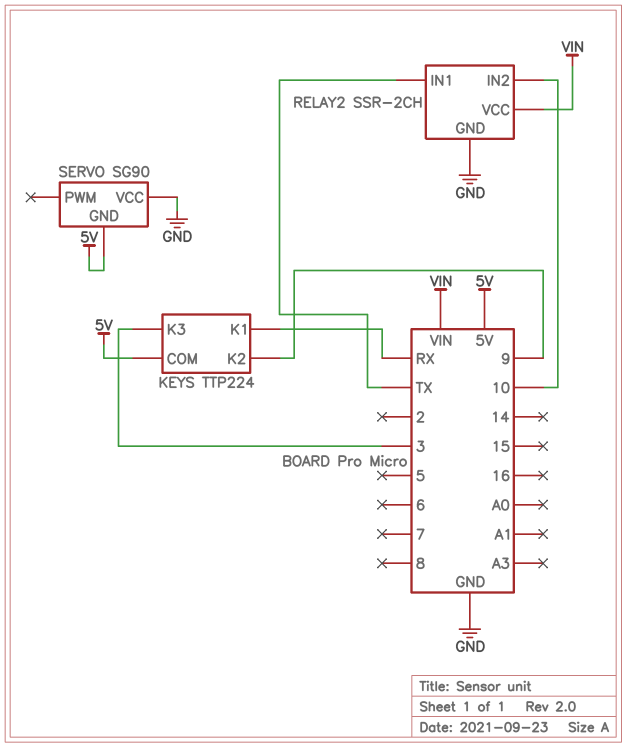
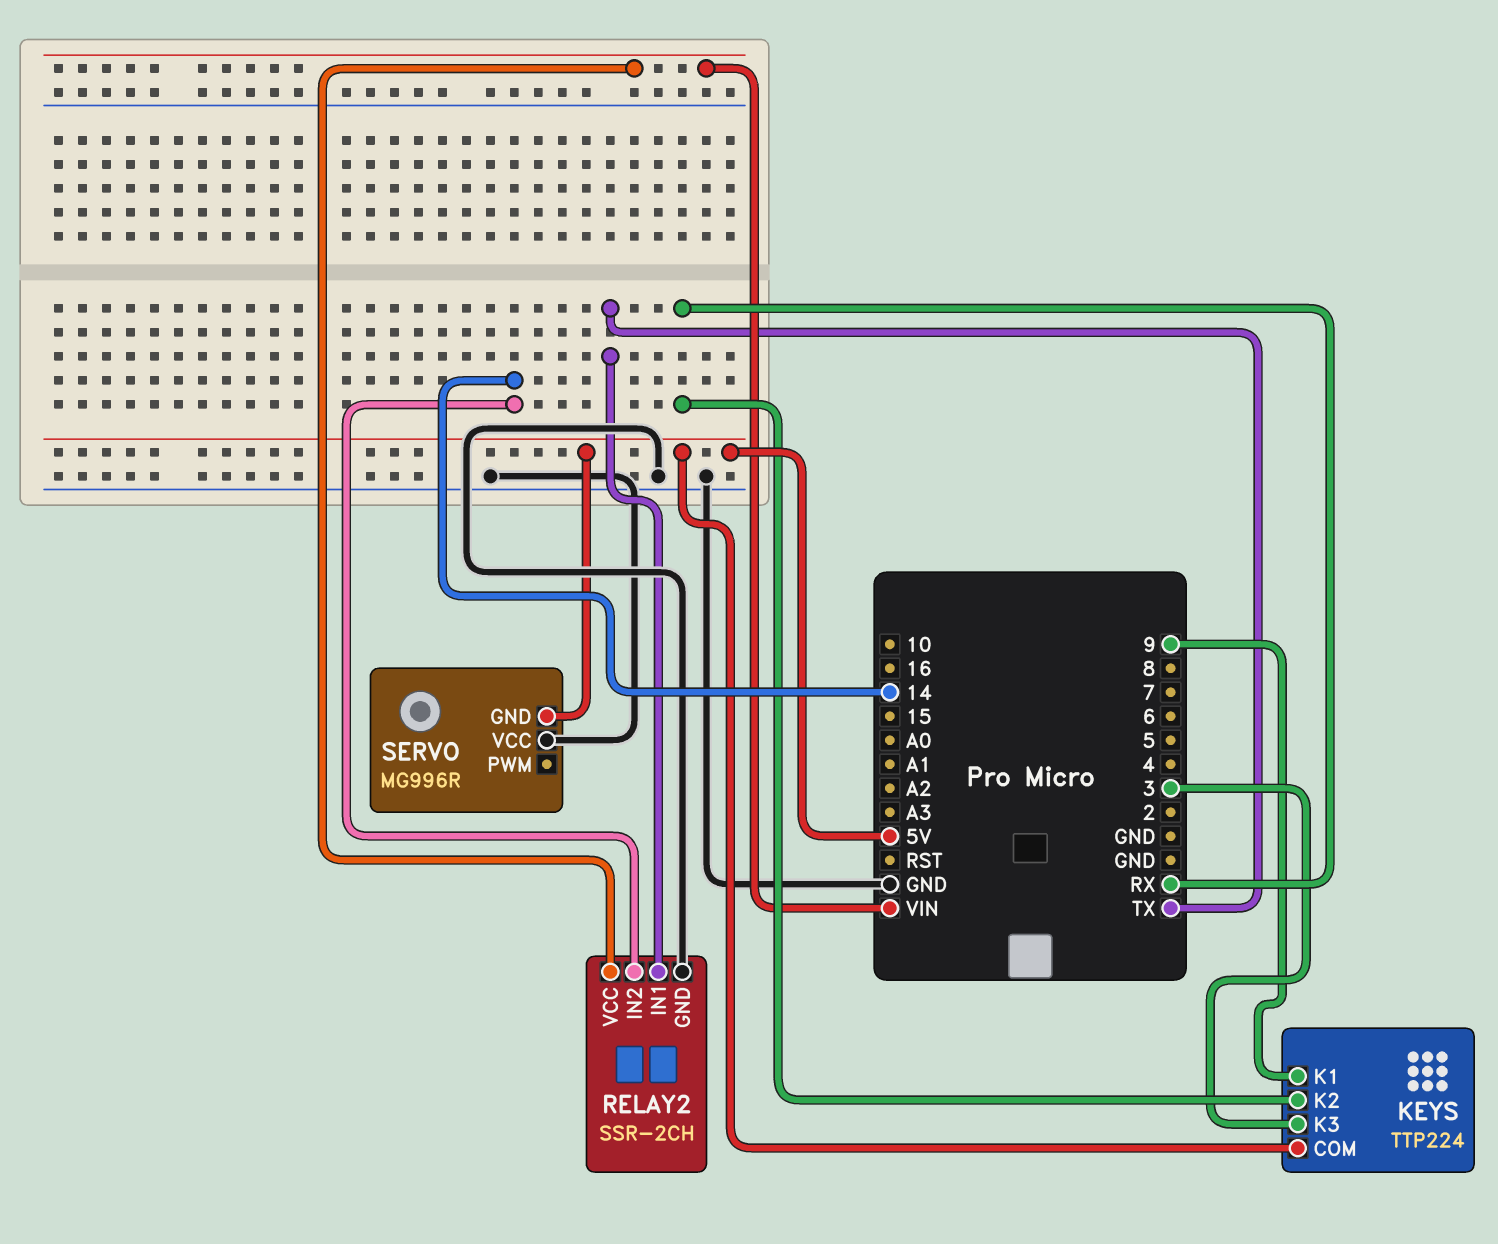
KEYS pin K1: RX -> 9
KEYS pin K2: 9 -> RX
RELAY2 pin IN2: 10 -> 14
SERVO: SG90 -> MG996R

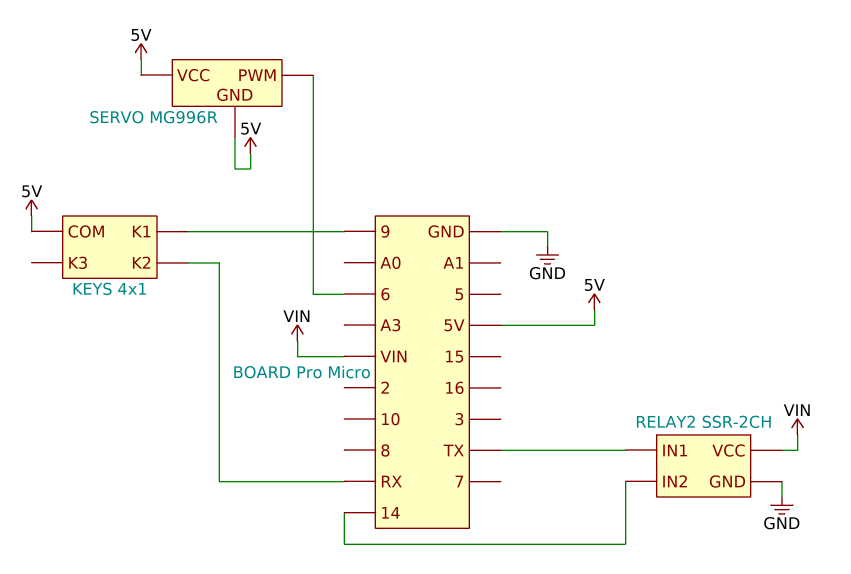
KEYS: TTP224 -> 4x1
KEYS pin K3: 3 -> none
SERVO pin PWM: none -> 6
SERVO pin VCC: GND -> 5V

